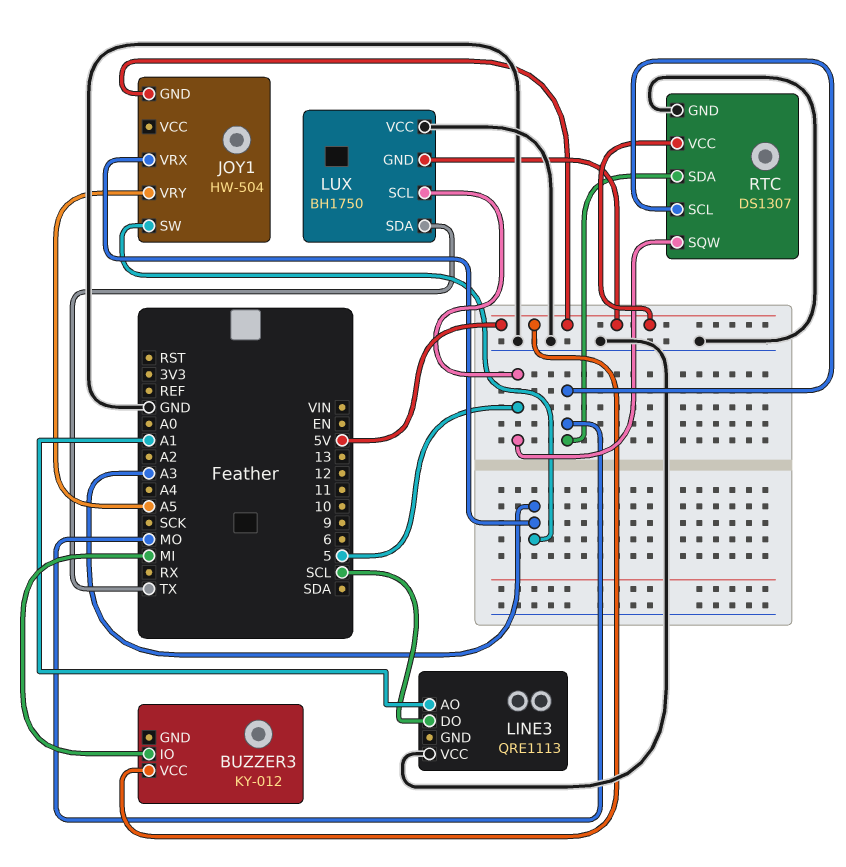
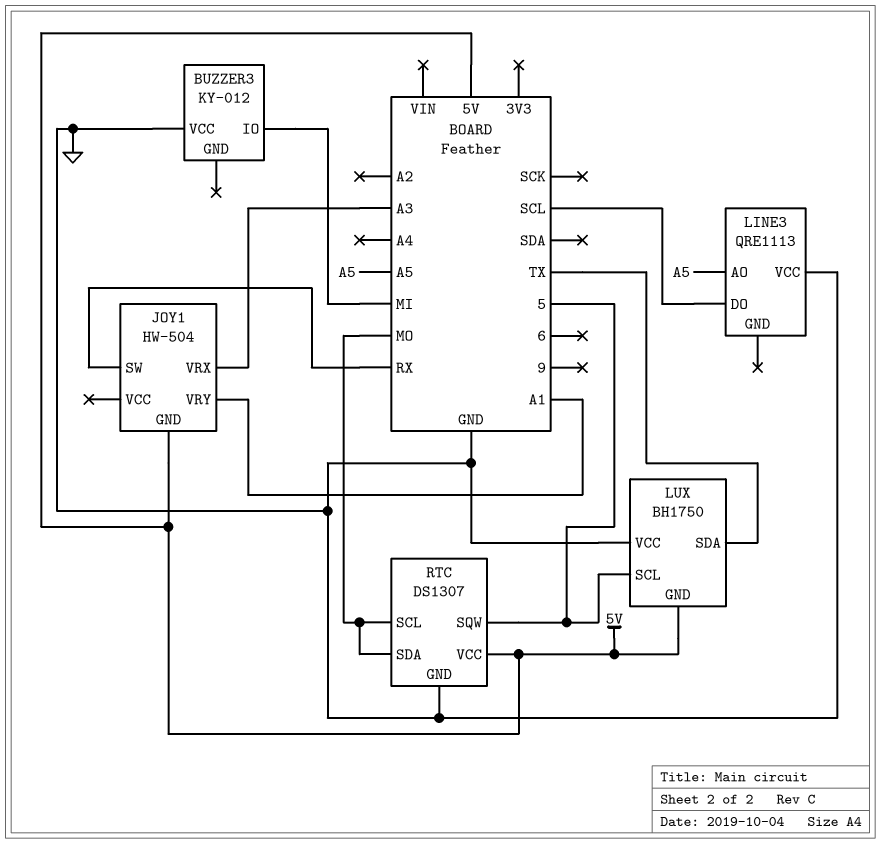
BUZZER3 pin VCC: 5V -> GND
JOY1 pin SW: A3 -> RX
JOY1 pin VRY: A5 -> A1
LINE3 pin AO: A1 -> A5

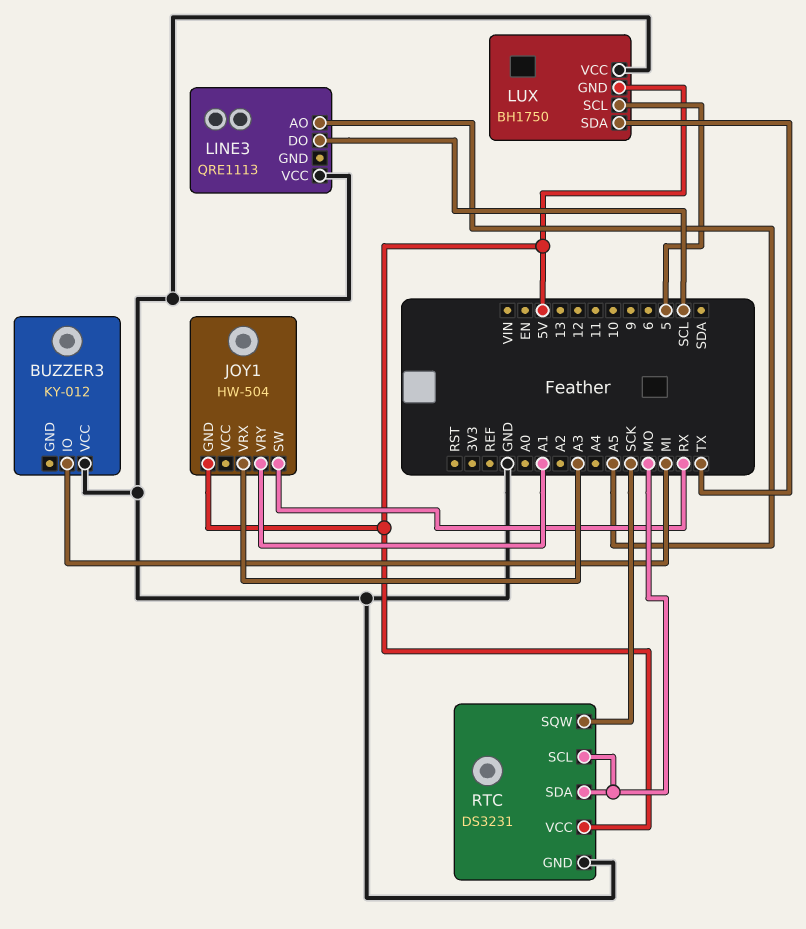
RTC: DS1307 -> DS3231
RTC pin SQW: 5 -> SCK

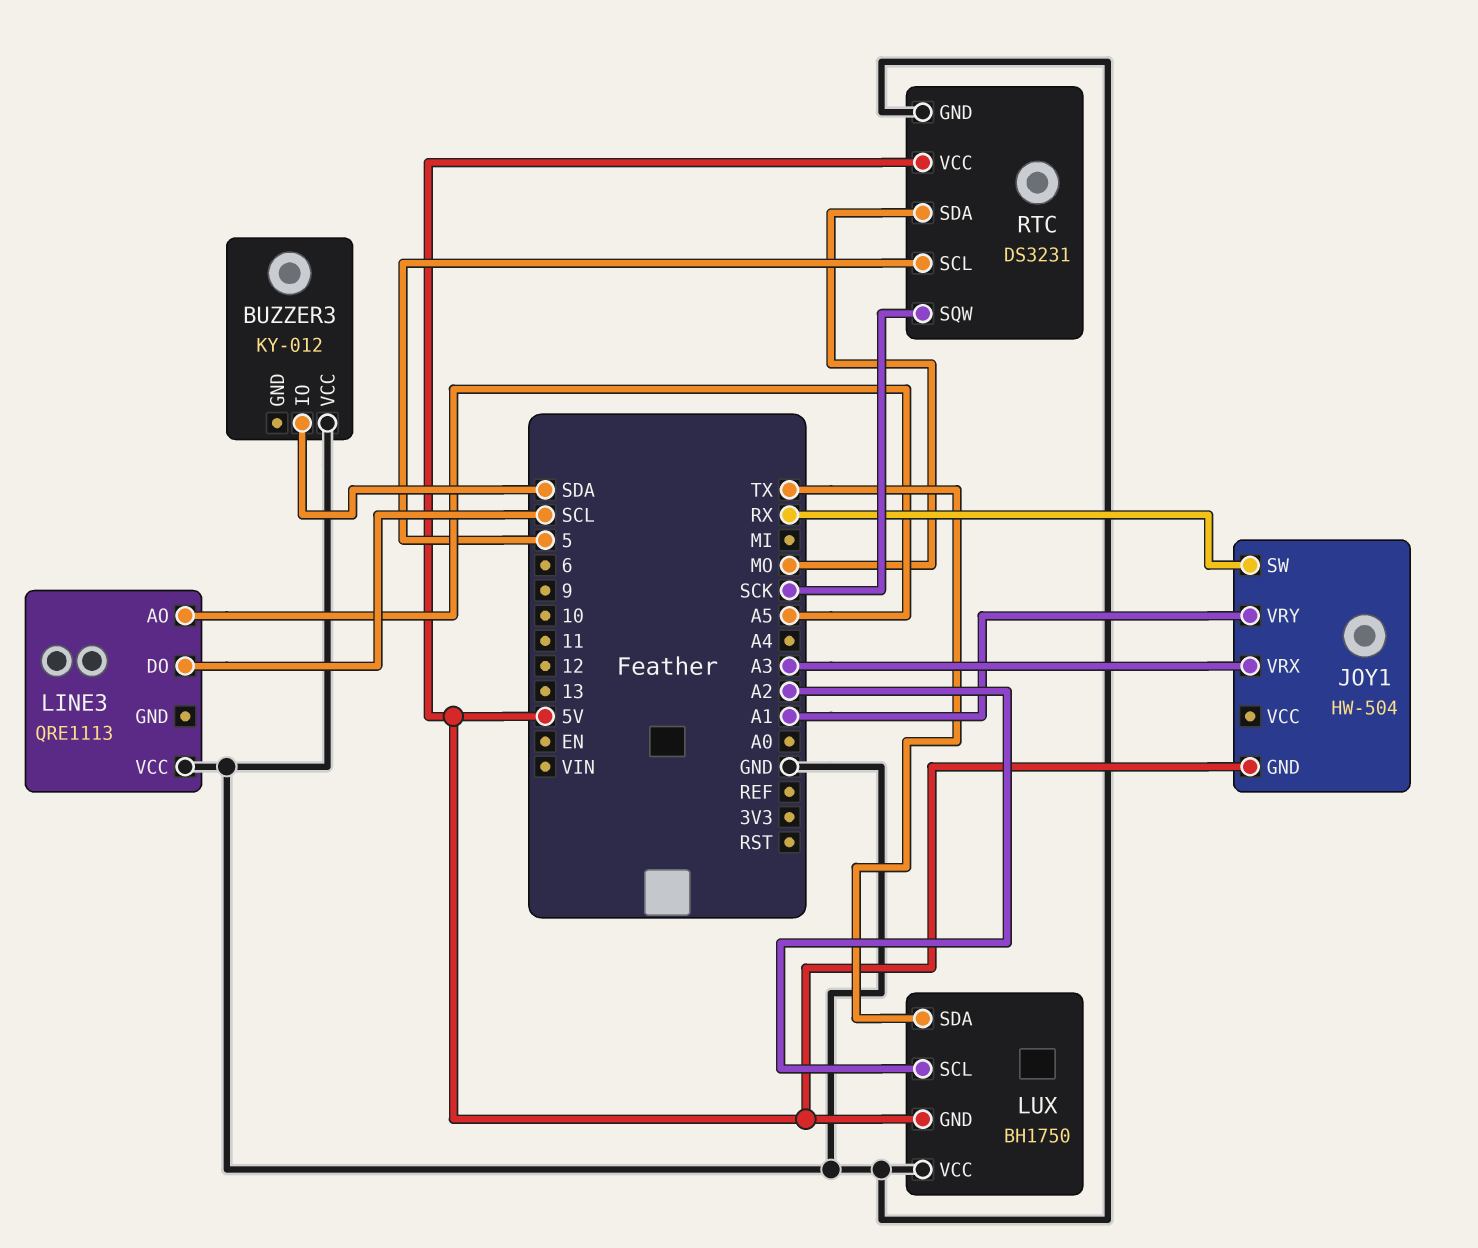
BUZZER3 pin IO: MI -> SDA
LUX pin SCL: 5 -> A2
RTC pin SCL: MO -> 5

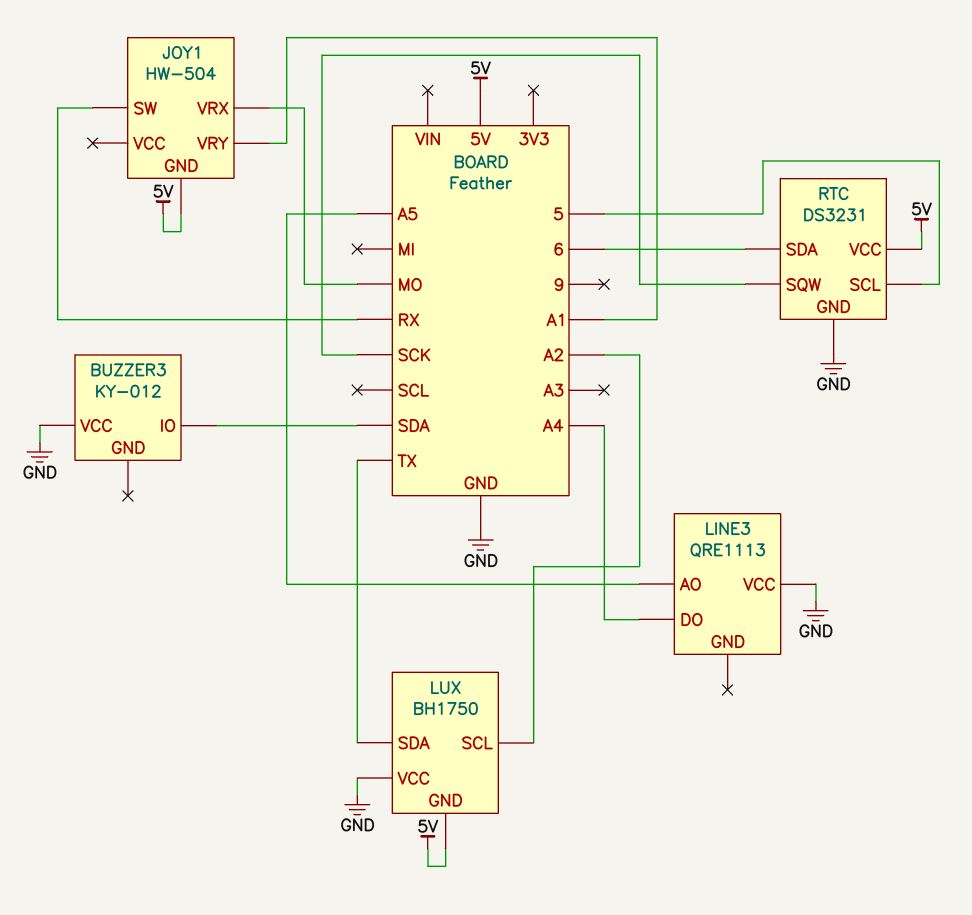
JOY1 pin VRX: A3 -> MO
LINE3 pin DO: SCL -> A4
RTC pin SDA: MO -> 6

